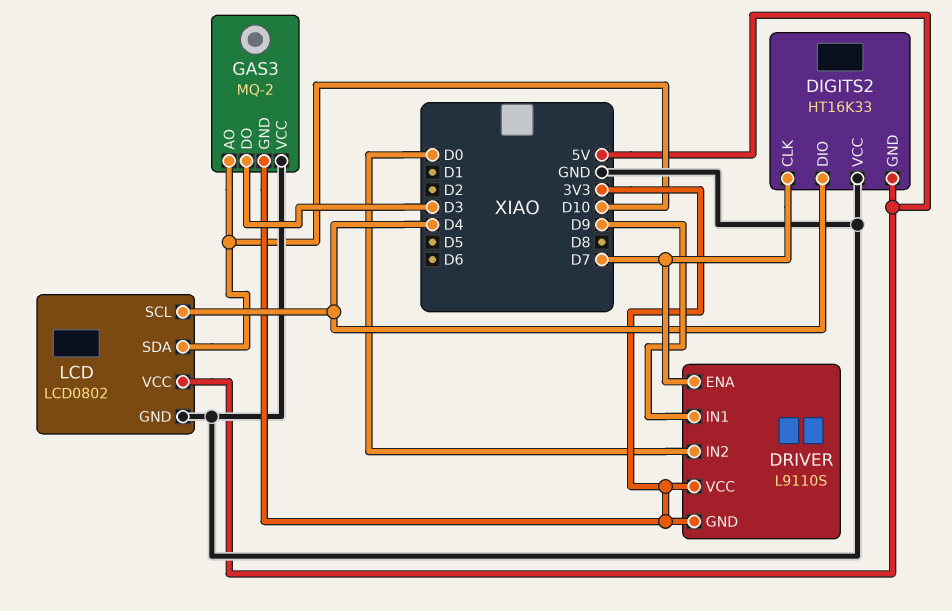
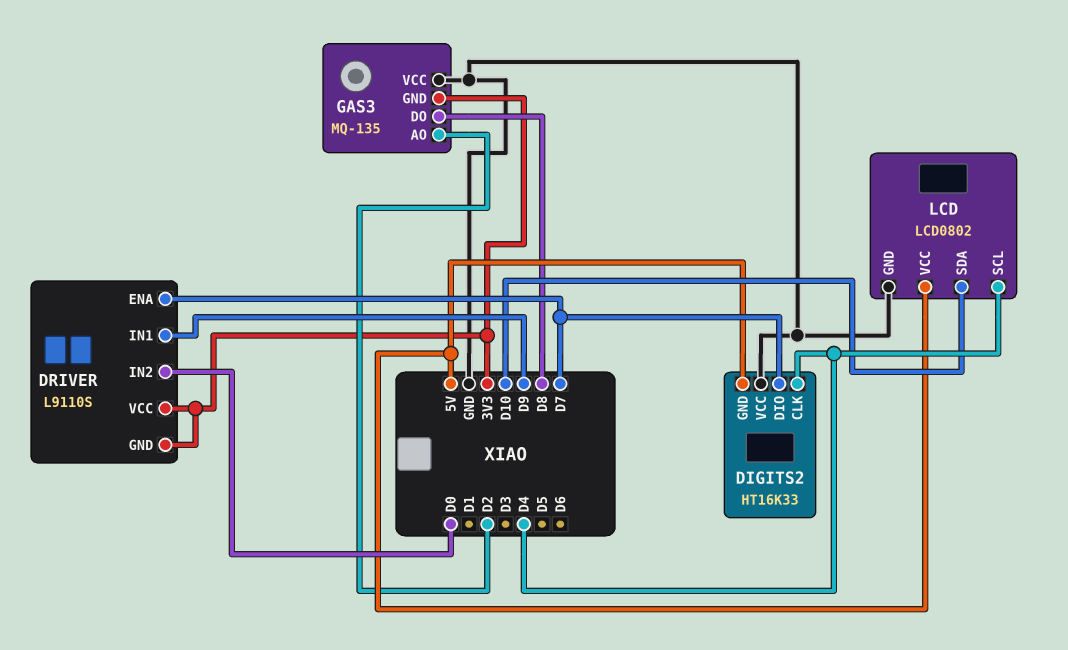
DIGITS2 pin CLK: D7 -> D4
DIGITS2 pin DIO: D4 -> D7
GAS3: MQ-2 -> MQ-135
GAS3 pin AO: D10 -> D2
GAS3 pin DO: D3 -> D8

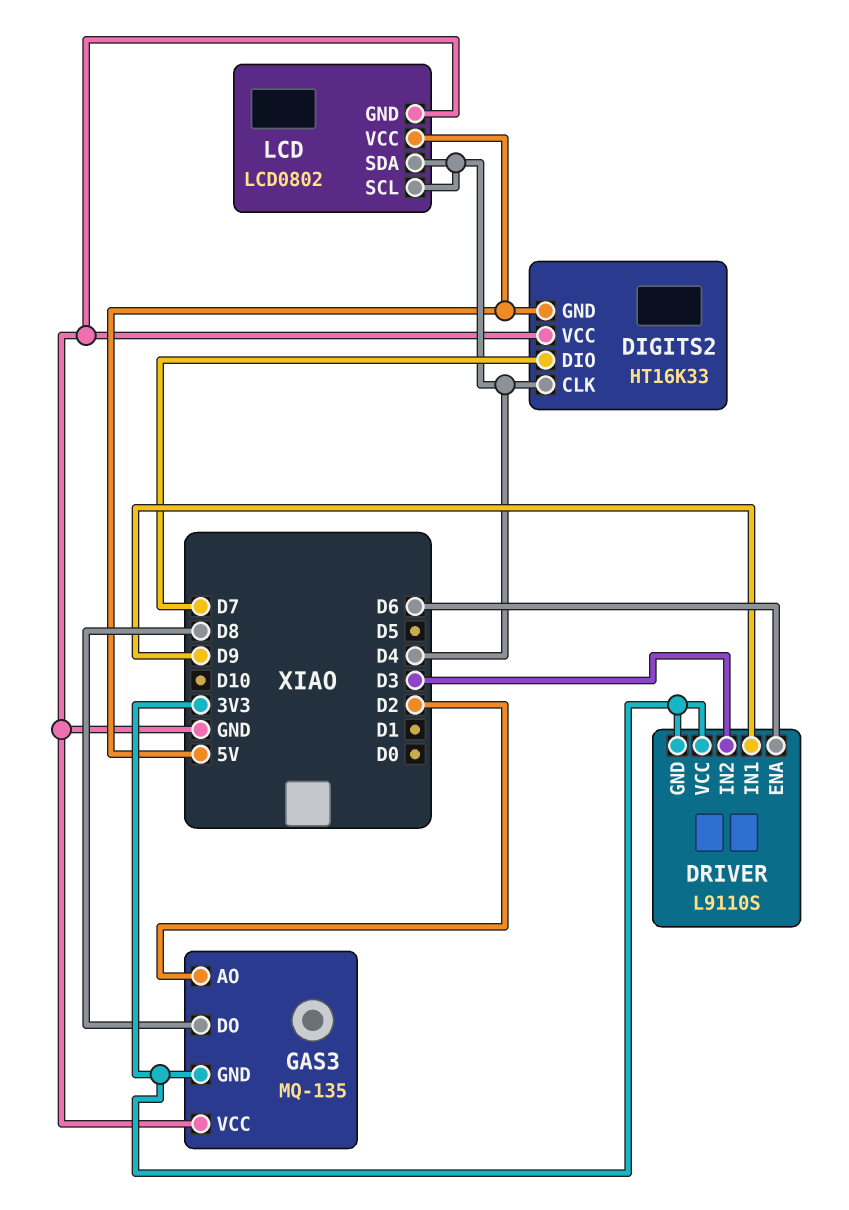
DRIVER pin ENA: D7 -> D6
DRIVER pin IN2: D0 -> D3
LCD pin SDA: D10 -> D4

